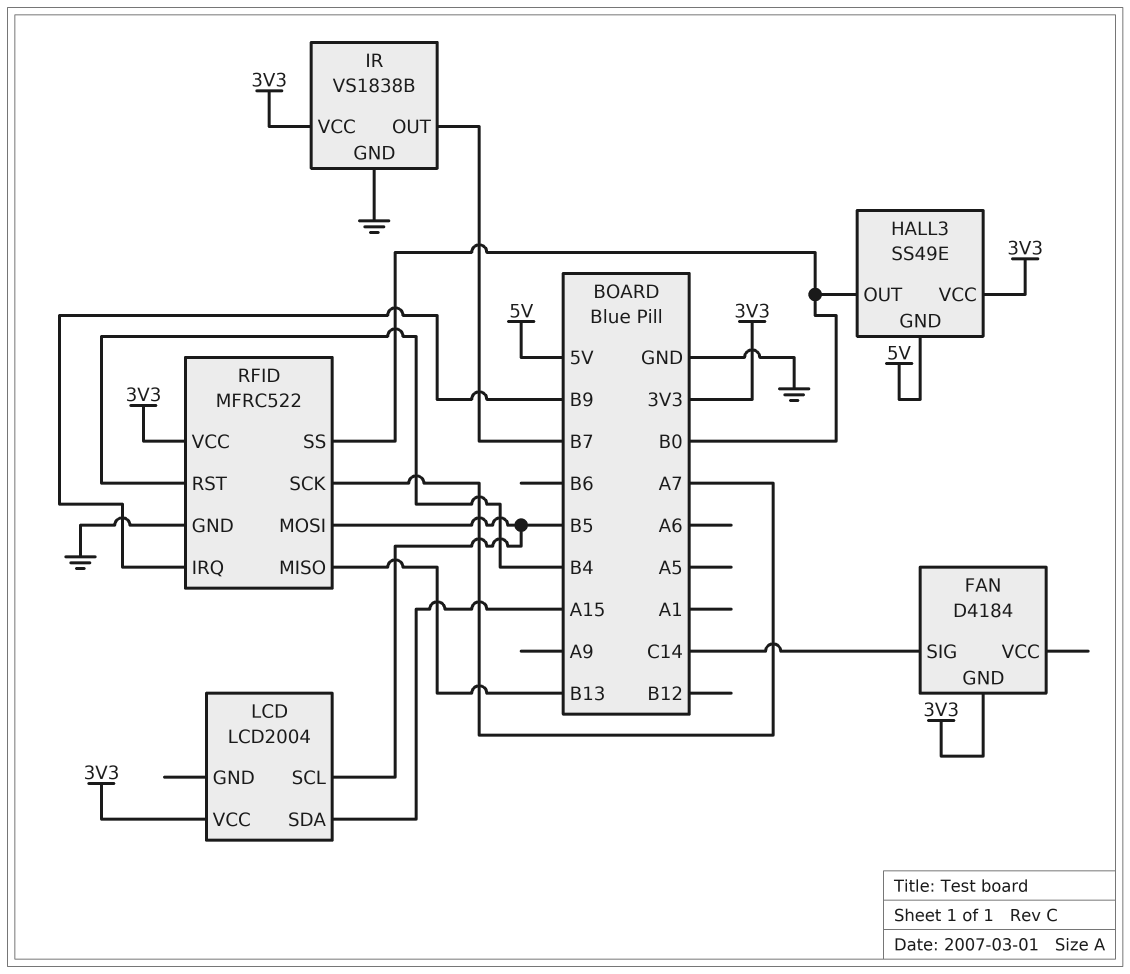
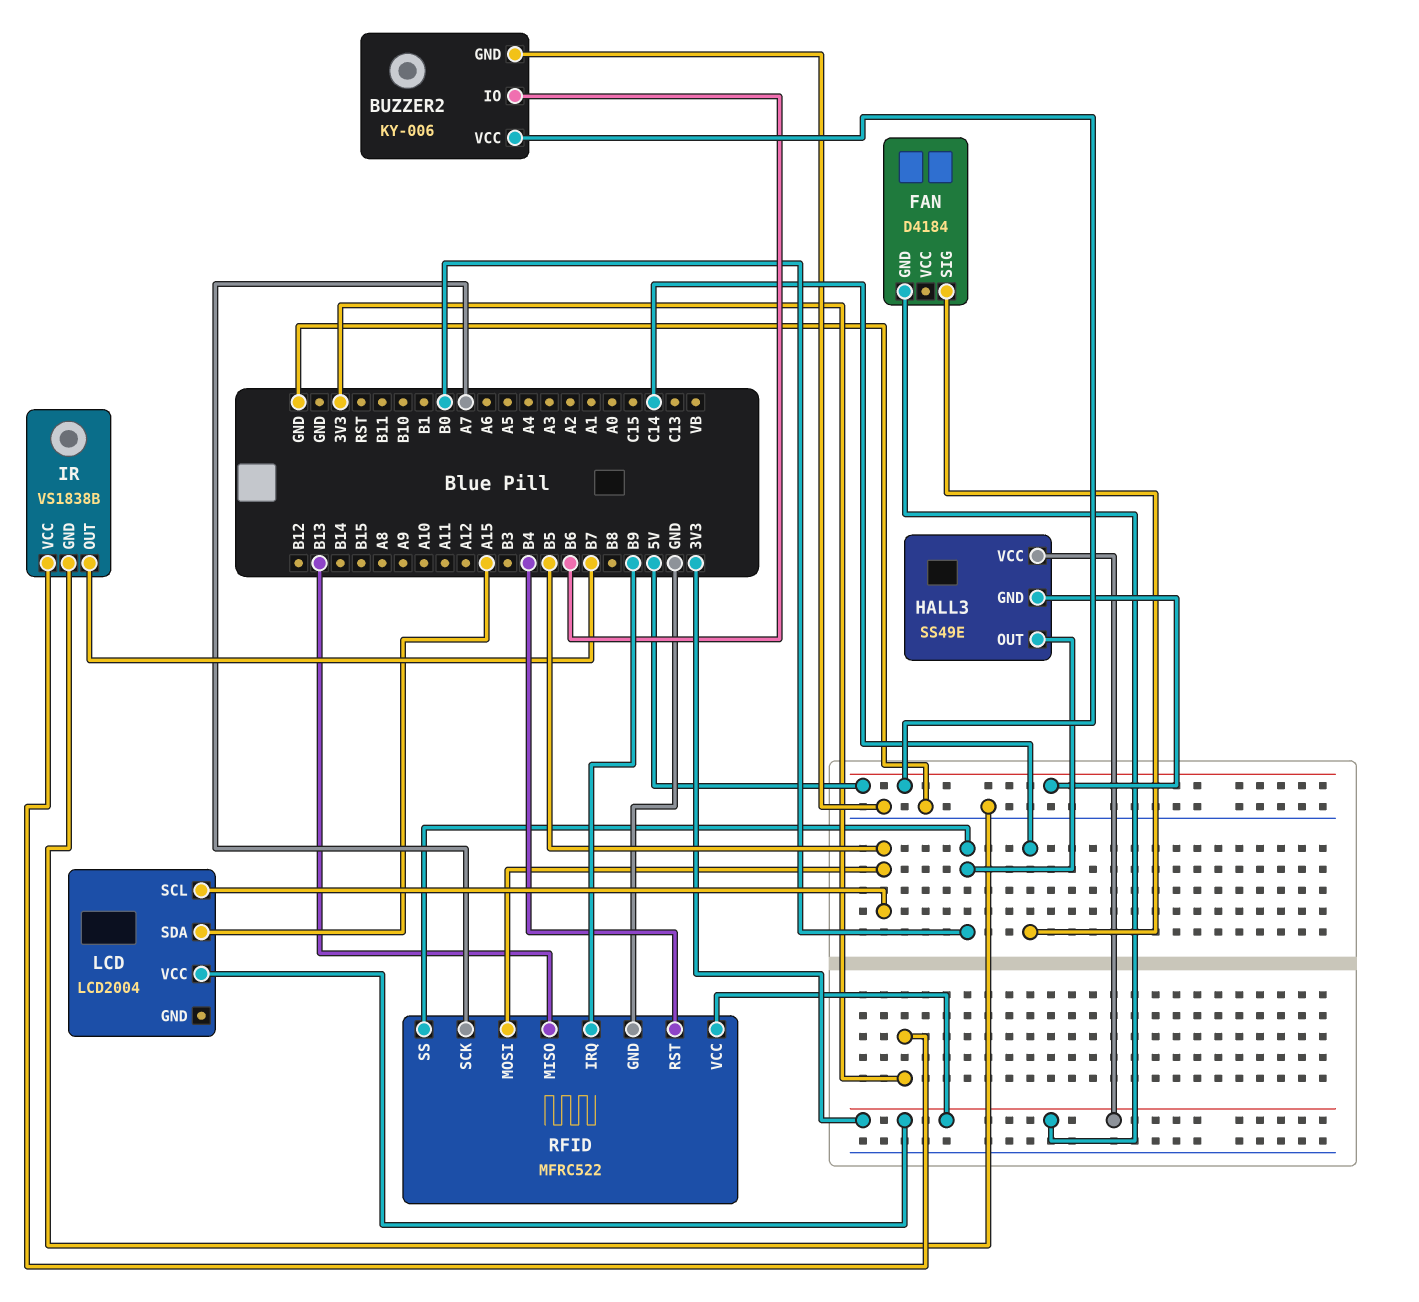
BUZZER2: none -> KY-006
BUZZER2 pin GND: none -> GND
BUZZER2 pin IO: none -> B6
BUZZER2 pin VCC: none -> 5V

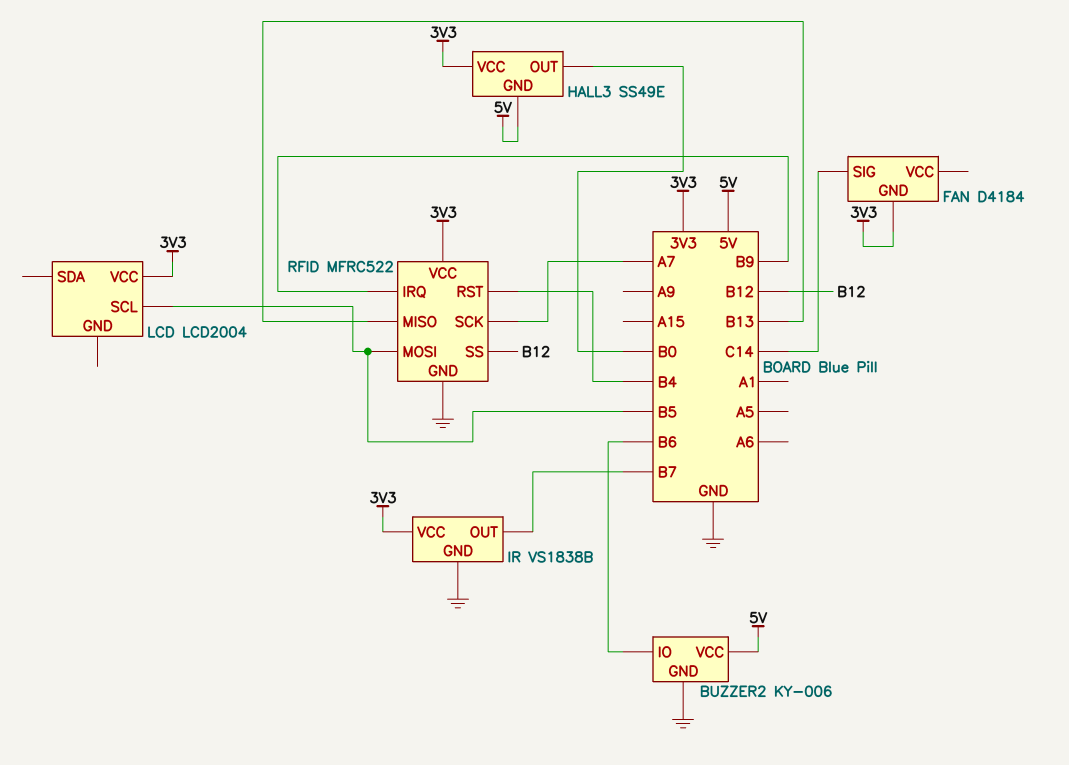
LCD pin SDA: A15 -> none
RFID pin SS: B0 -> B12

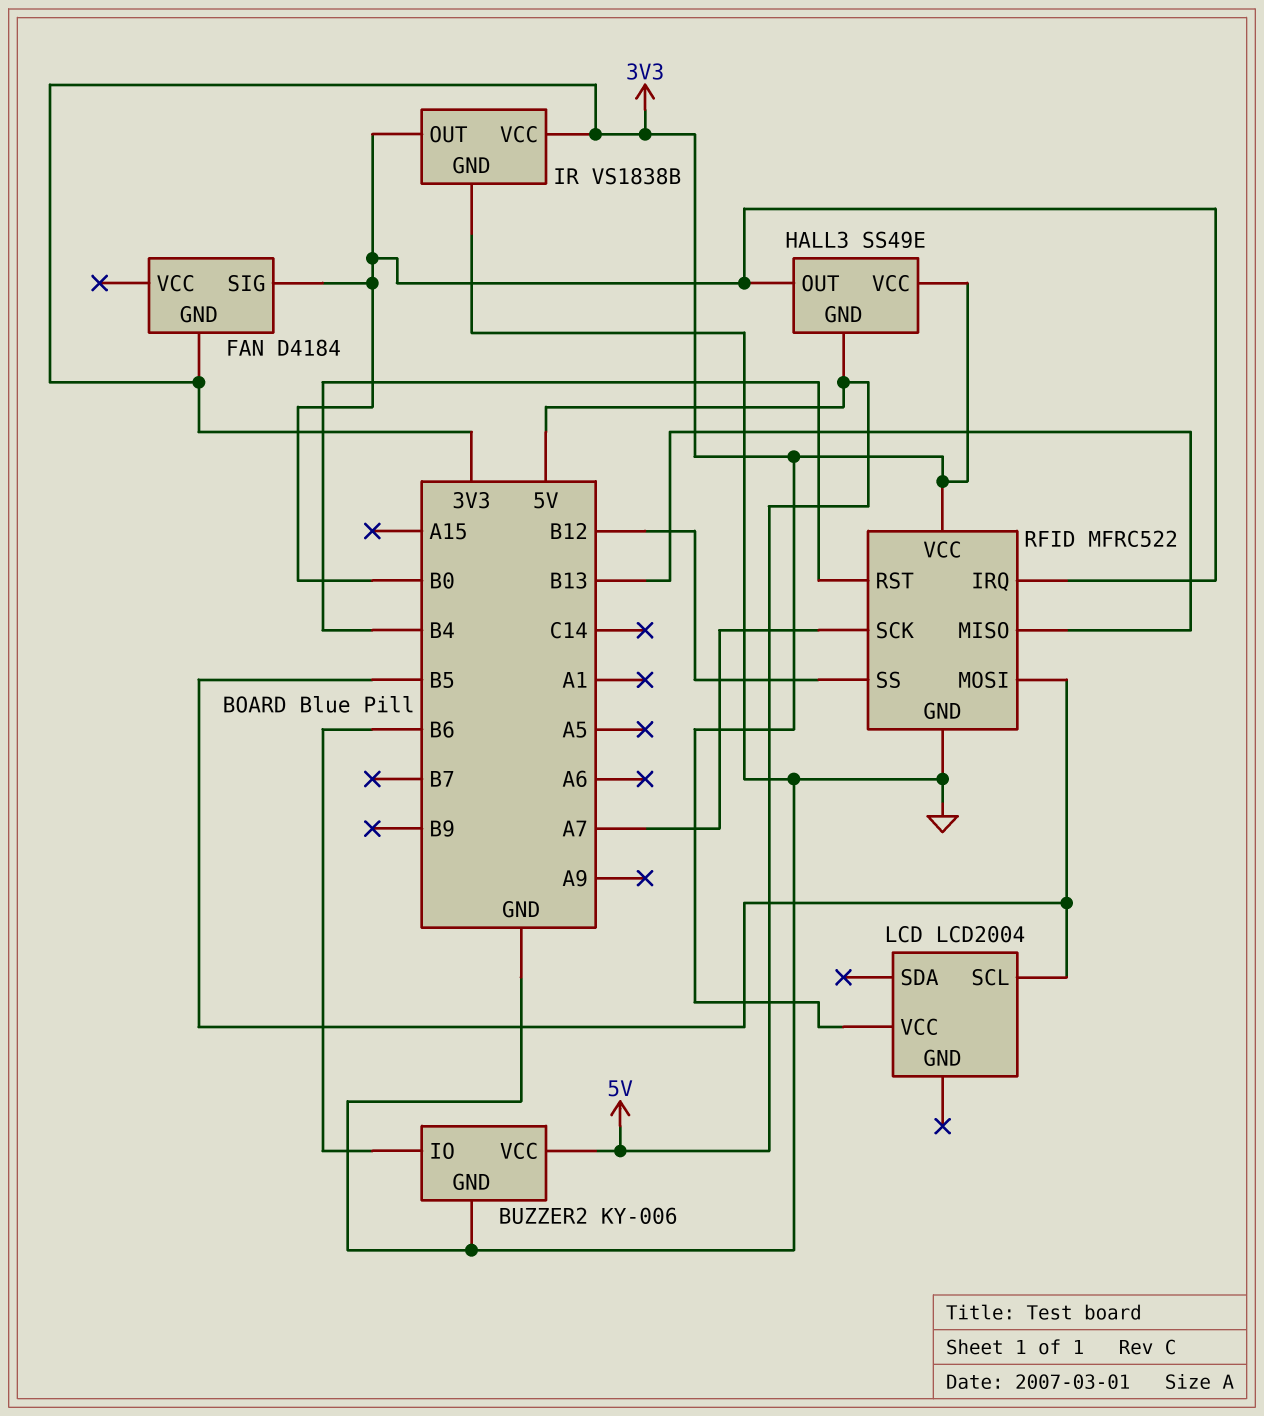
FAN pin SIG: C14 -> B0
IR pin OUT: B7 -> B0
RFID pin IRQ: B9 -> B0

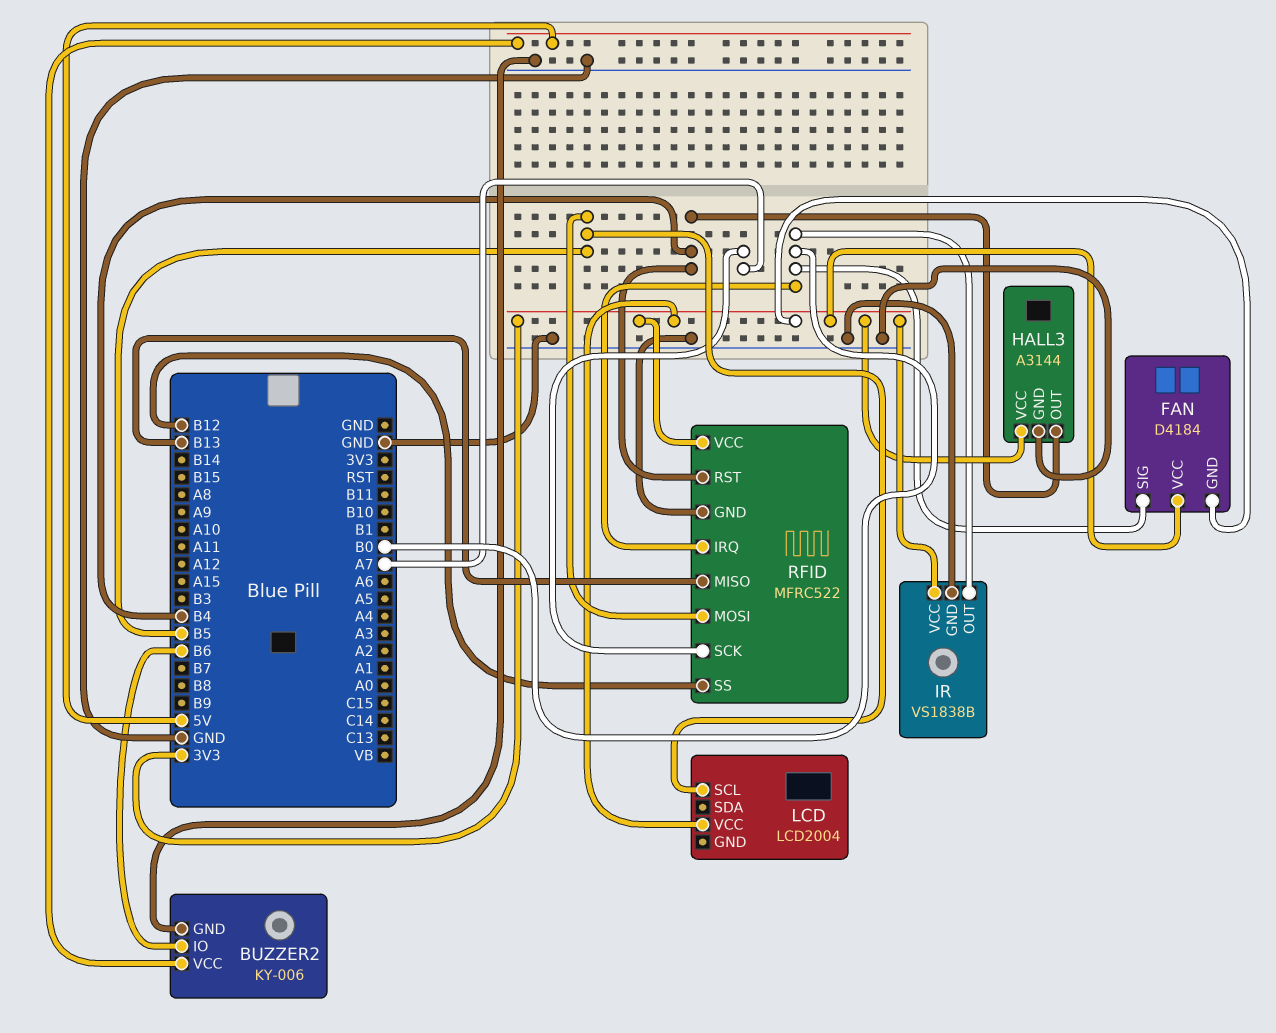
FAN pin VCC: none -> 3V3
HALL3: SS49E -> A3144
HALL3 pin GND: 5V -> GND
HALL3 pin OUT: B0 -> B4

